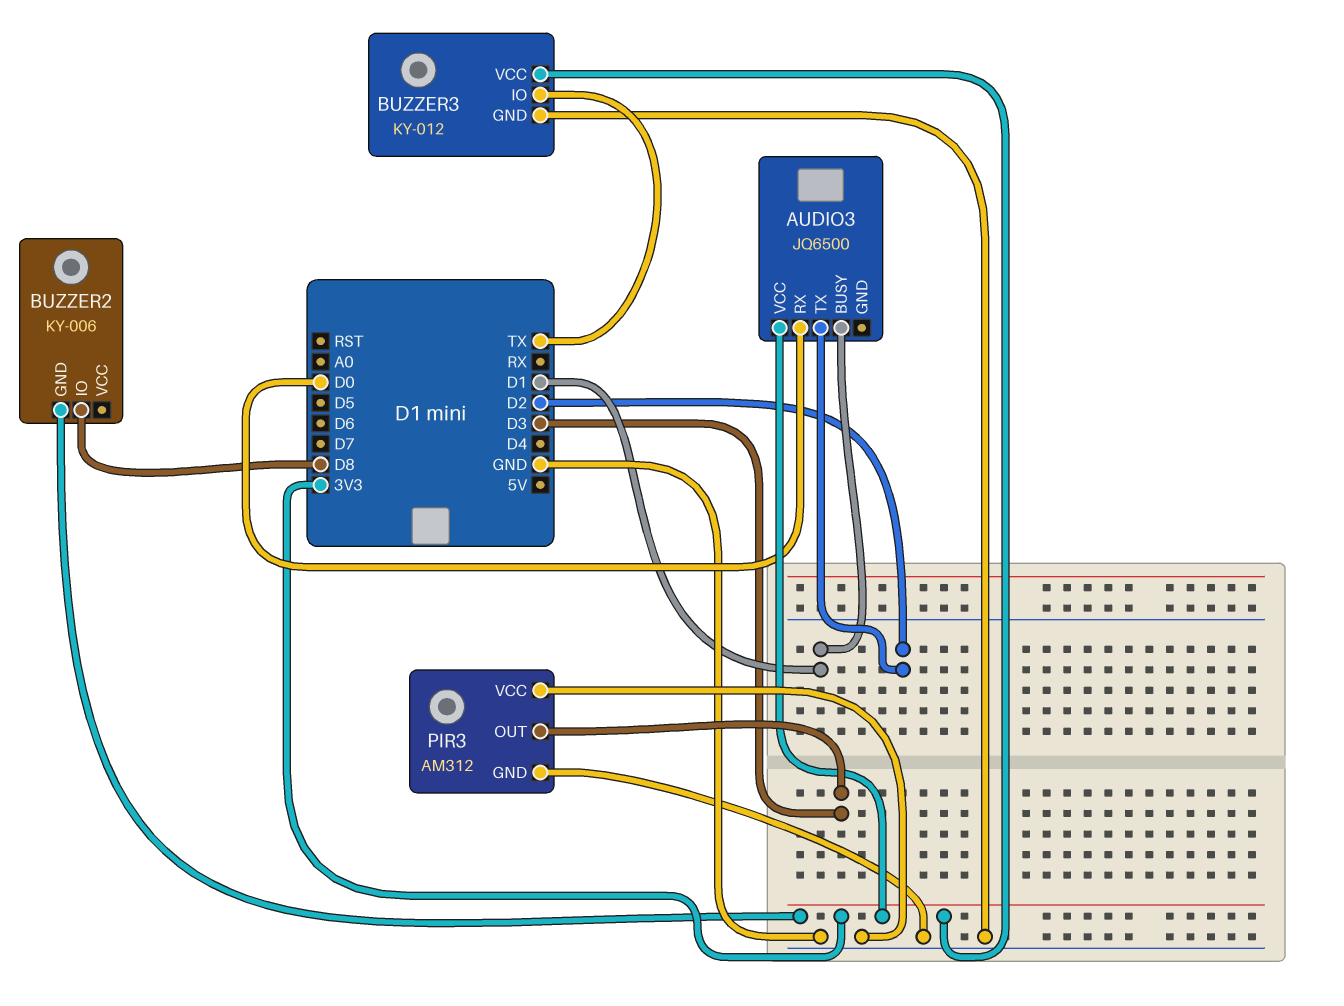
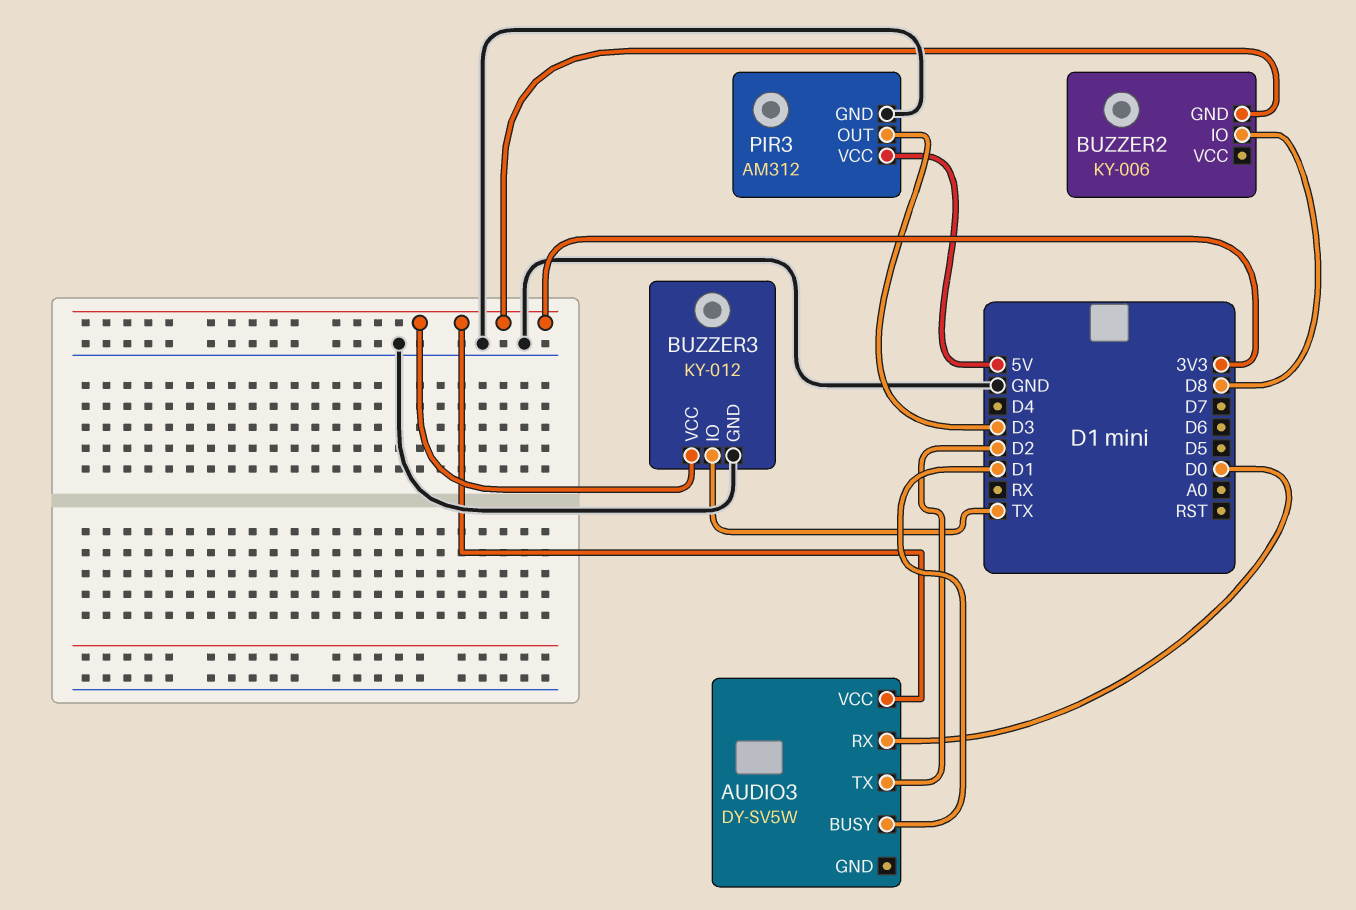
AUDIO3: JQ6500 -> DY-SV5W
PIR3 pin VCC: GND -> 5V

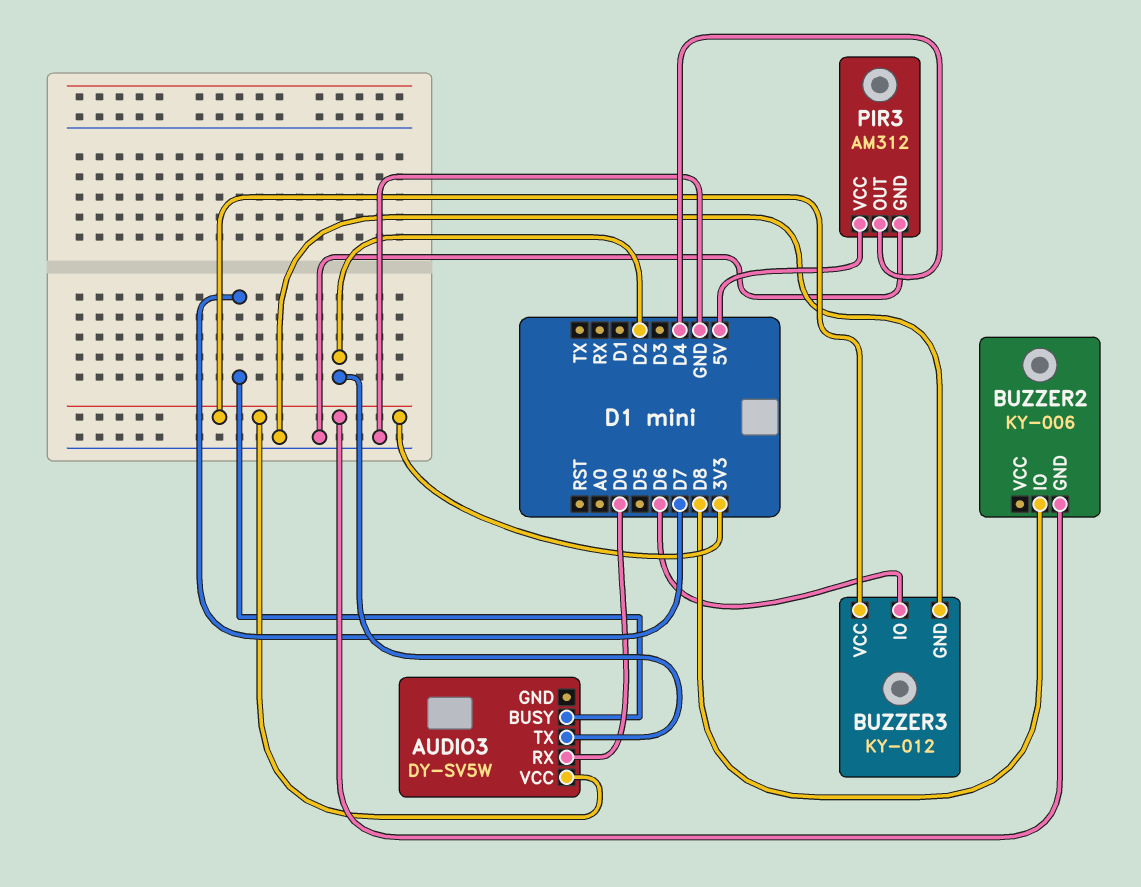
AUDIO3 pin BUSY: D1 -> D7
BUZZER3 pin IO: TX -> D6
PIR3 pin OUT: D3 -> D4

